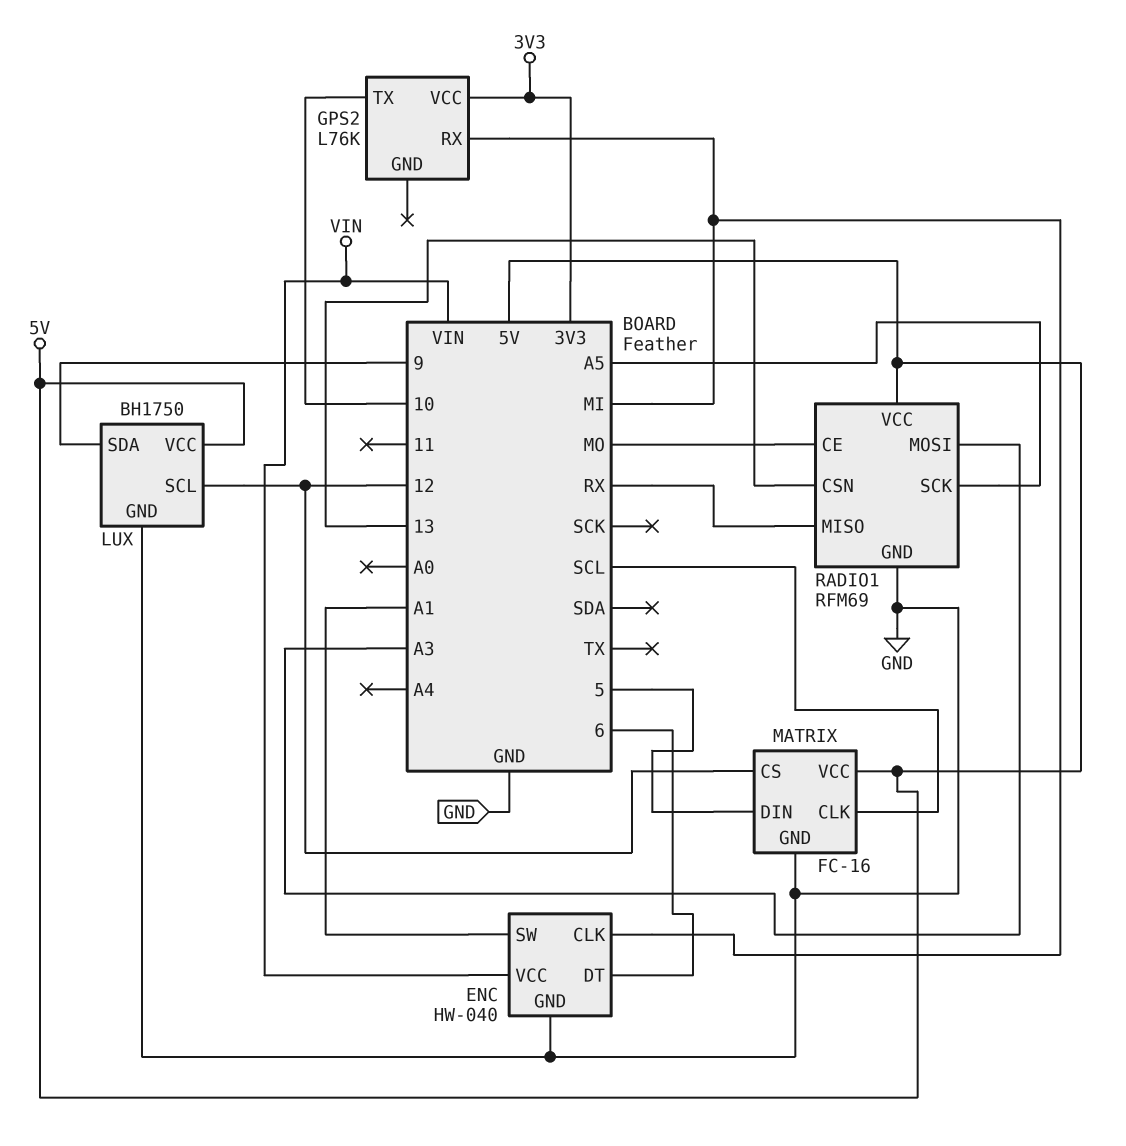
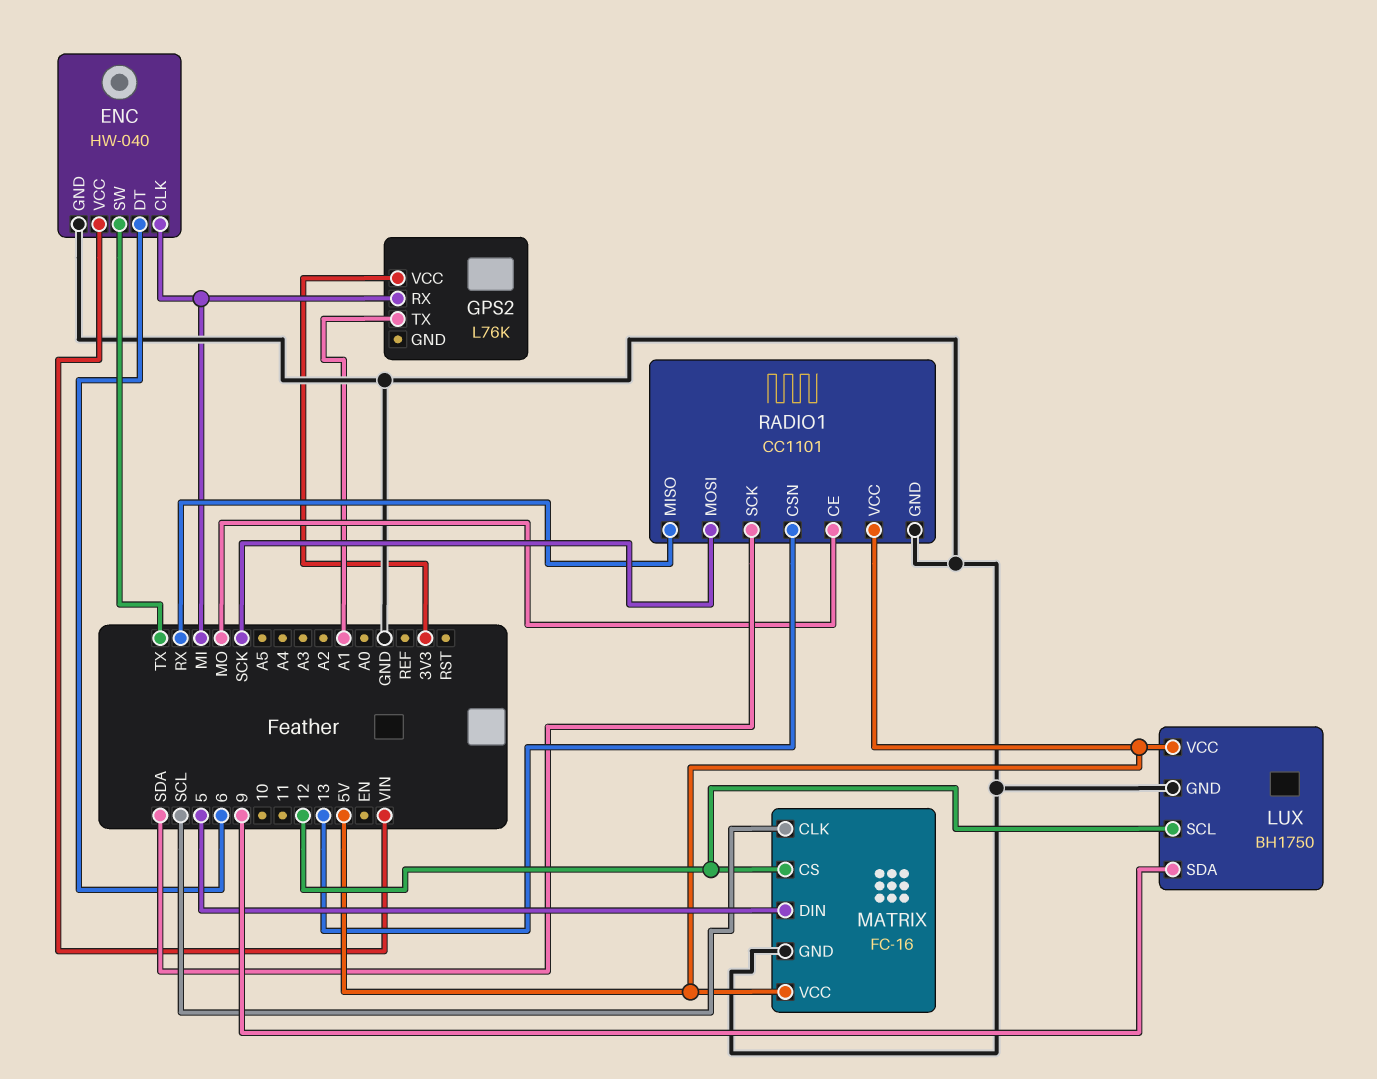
ENC pin SW: A1 -> TX
GPS2 pin TX: 10 -> A1
RADIO1: RFM69 -> CC1101
RADIO1 pin MOSI: A3 -> SCK
RADIO1 pin SCK: A5 -> SDA

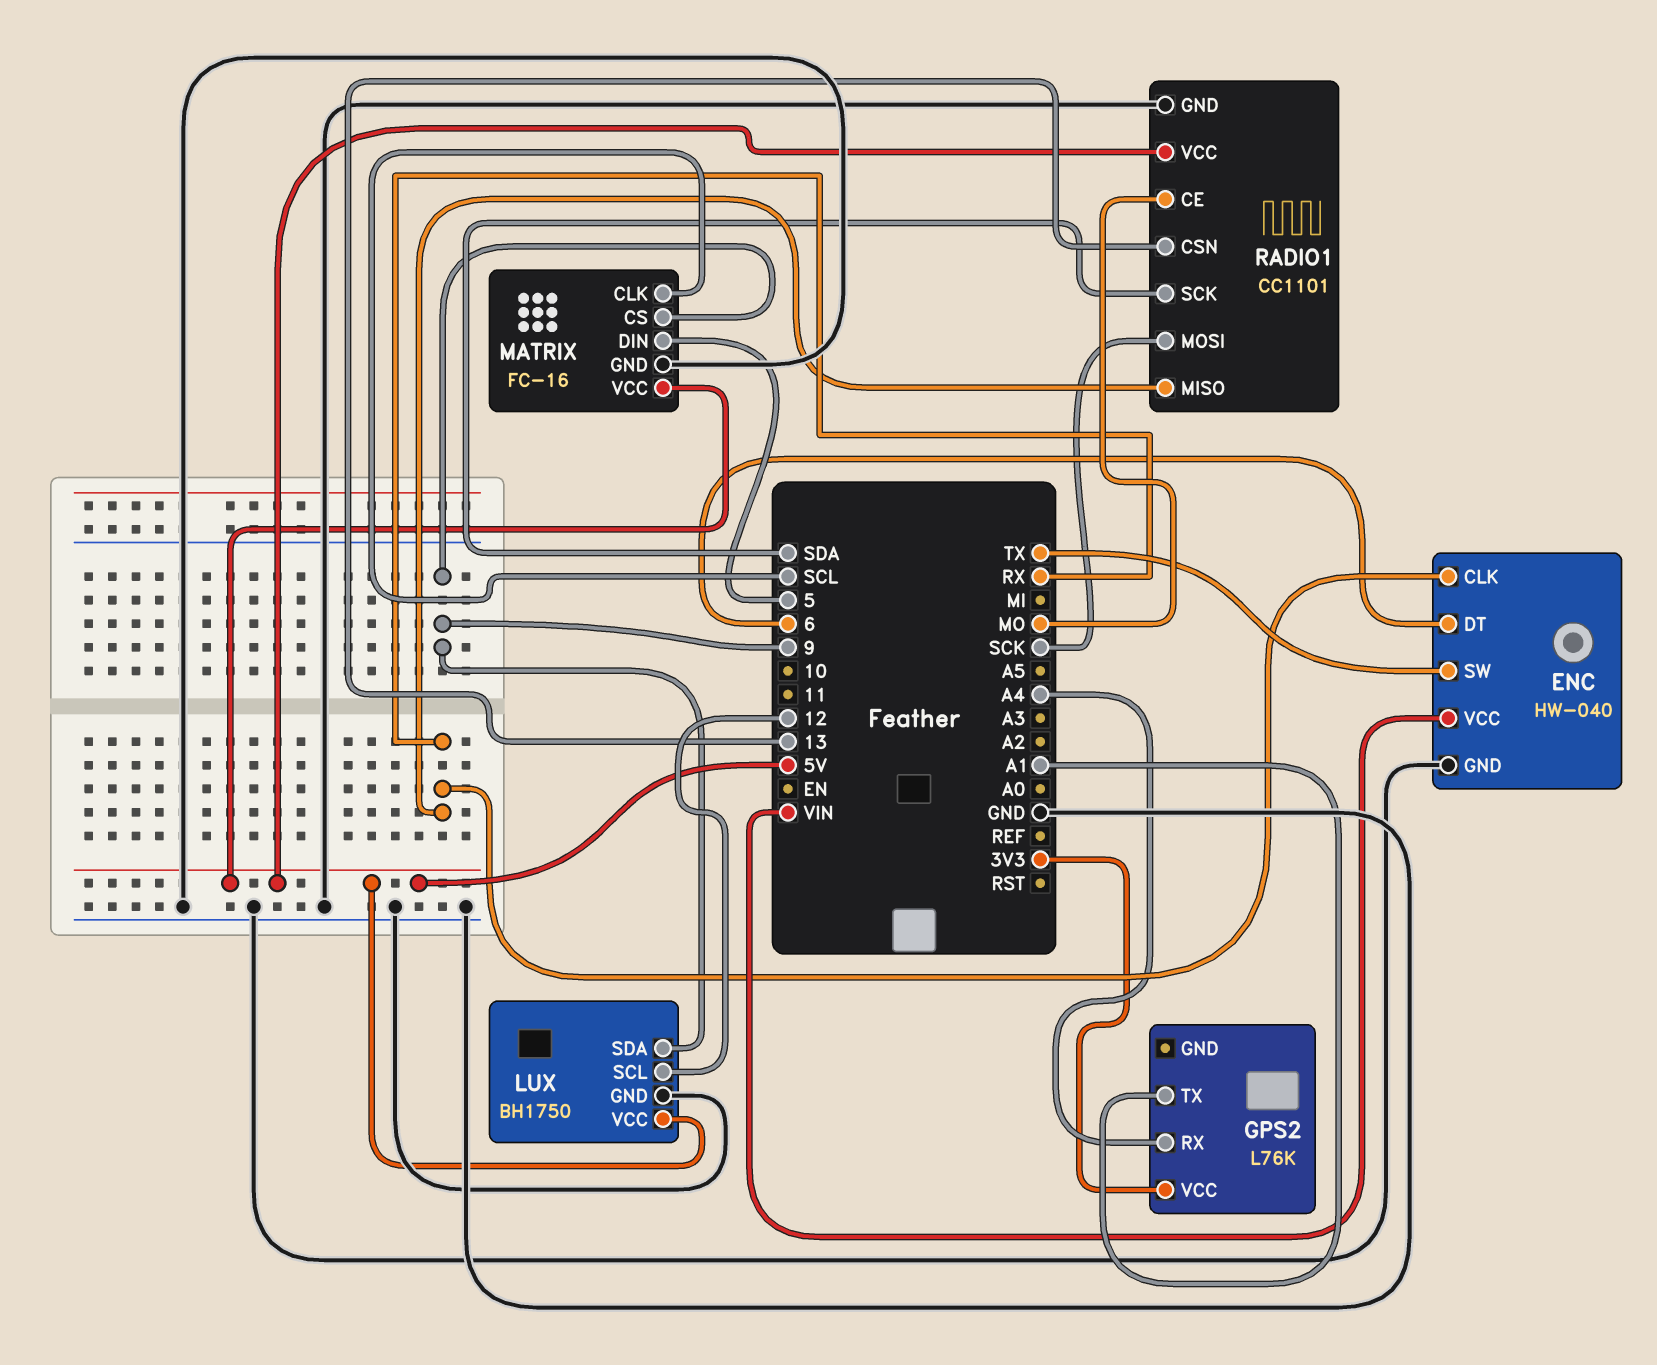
ENC pin CLK: MI -> RX
GPS2 pin RX: MI -> A4
MATRIX pin CS: 12 -> 9

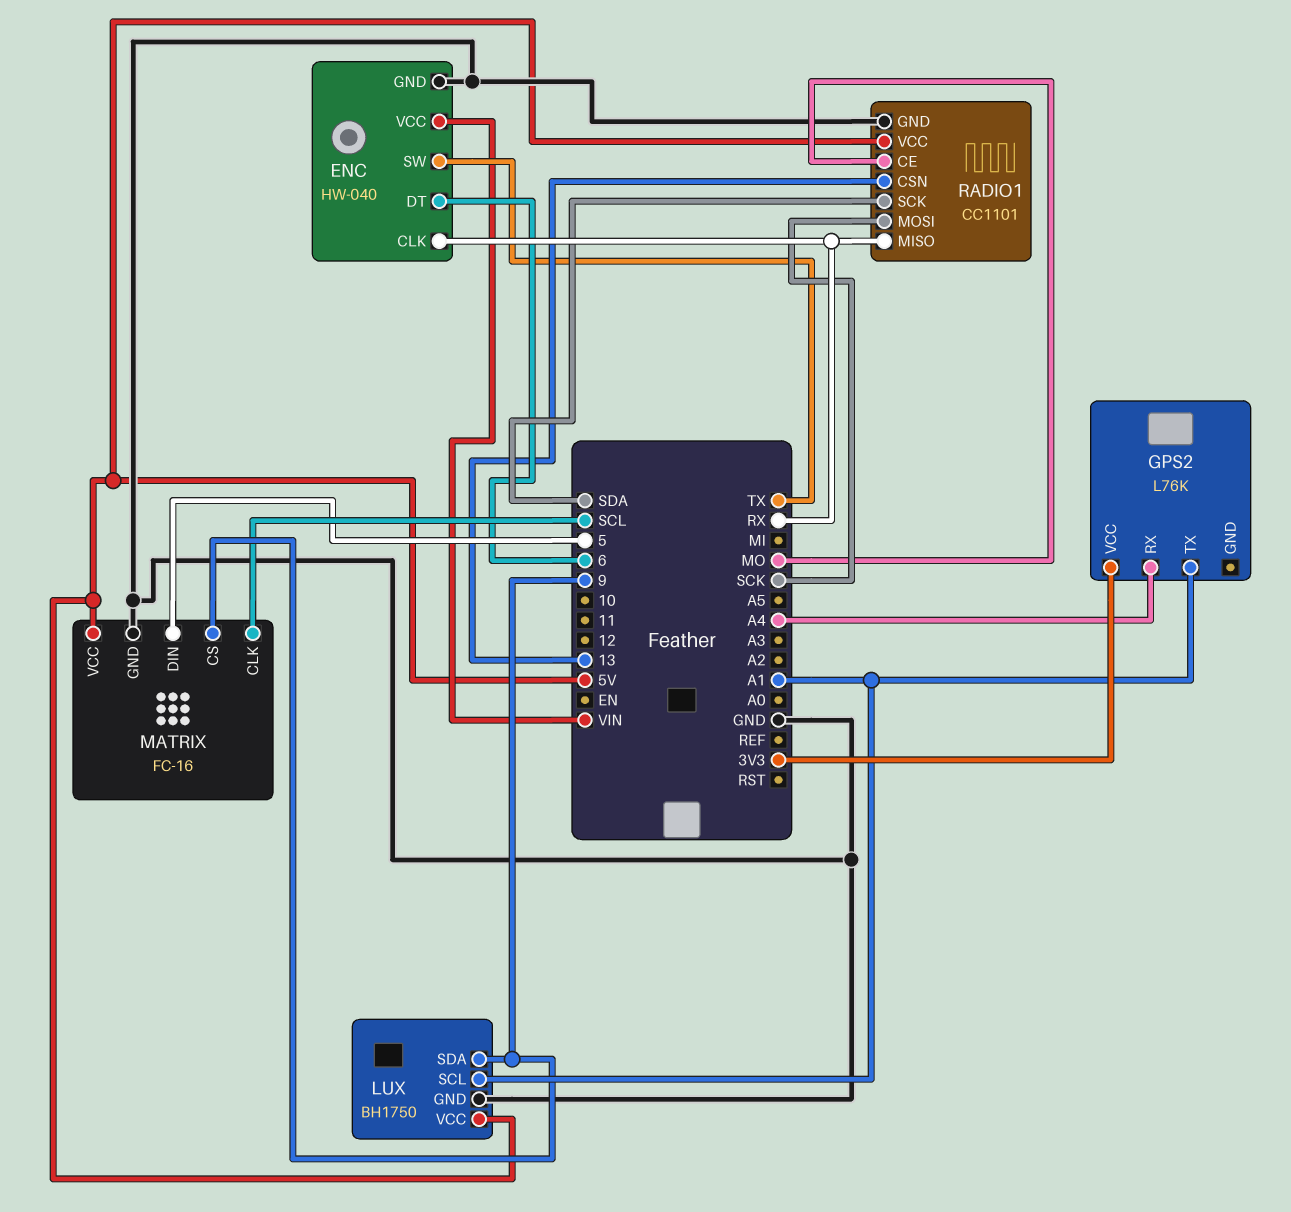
LUX pin SCL: 12 -> A1

